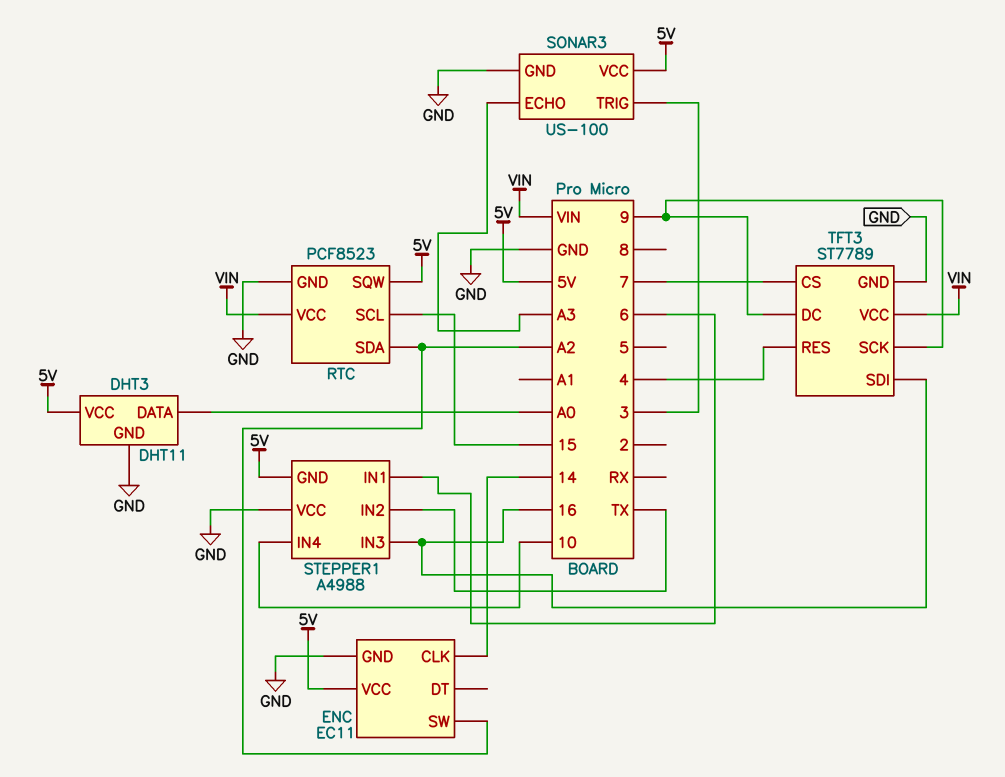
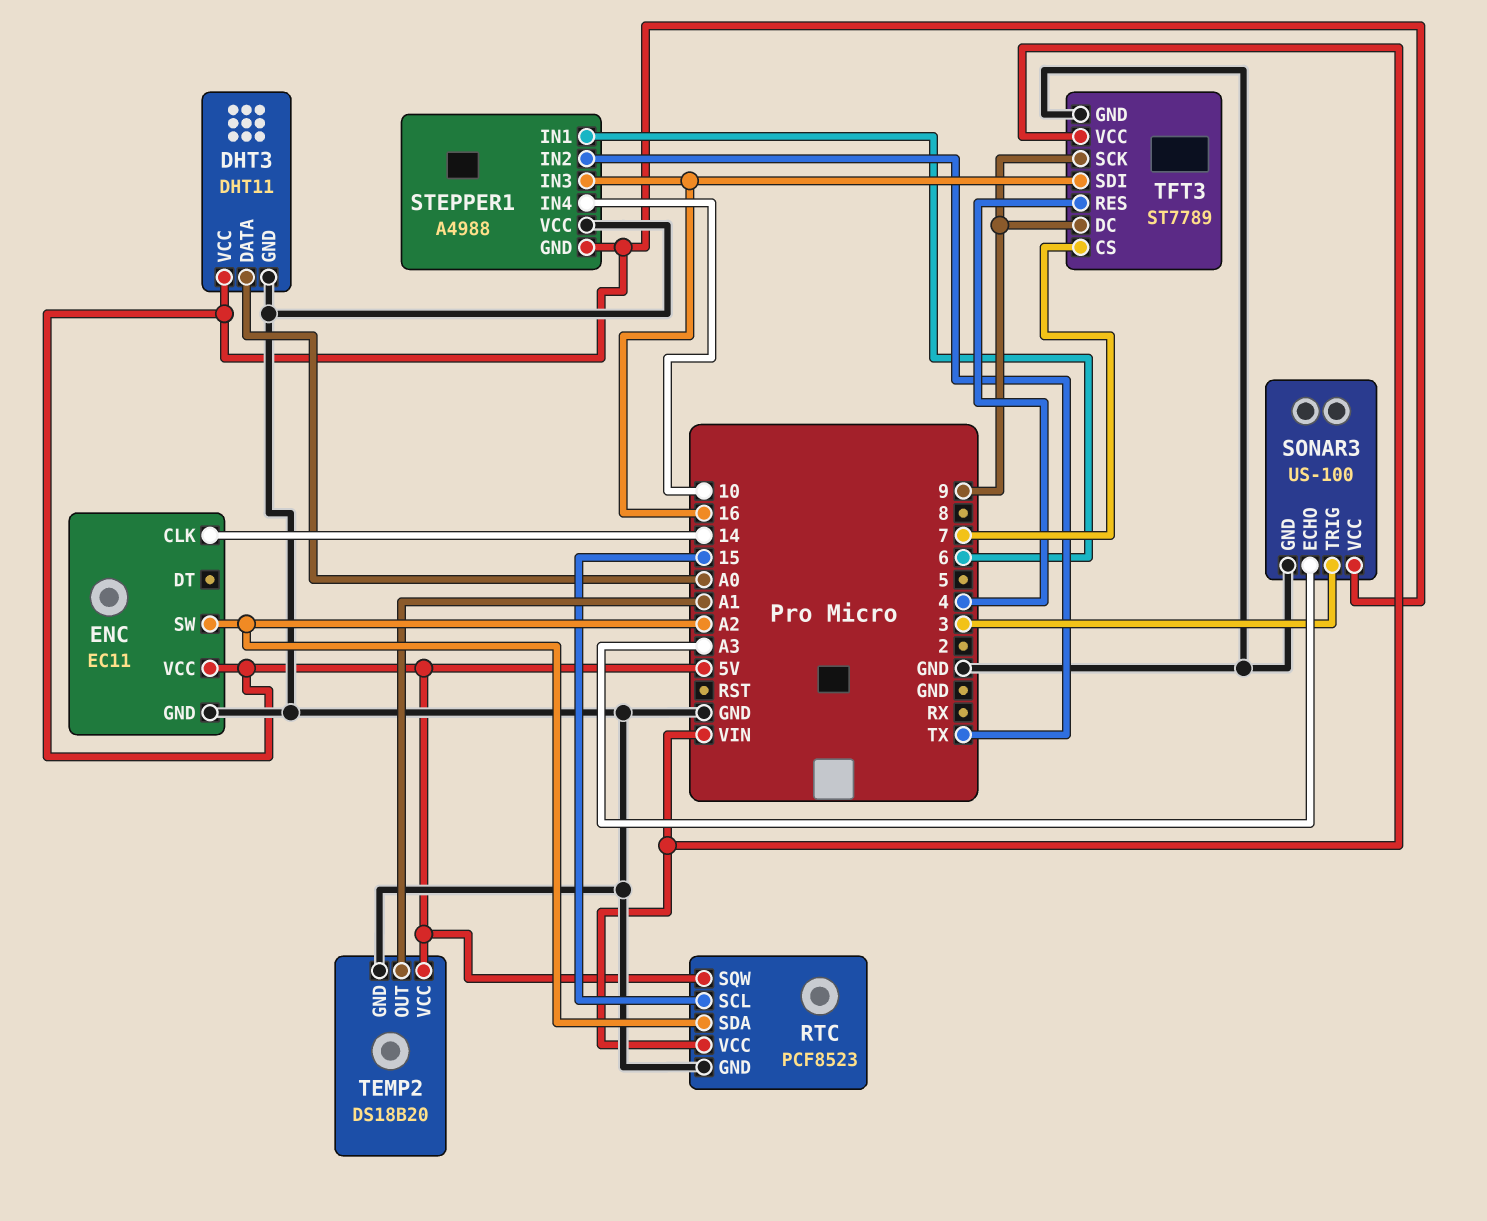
TEMP2: none -> DS18B20
TEMP2 pin GND: none -> GND
TEMP2 pin OUT: none -> A1
TEMP2 pin VCC: none -> 5V

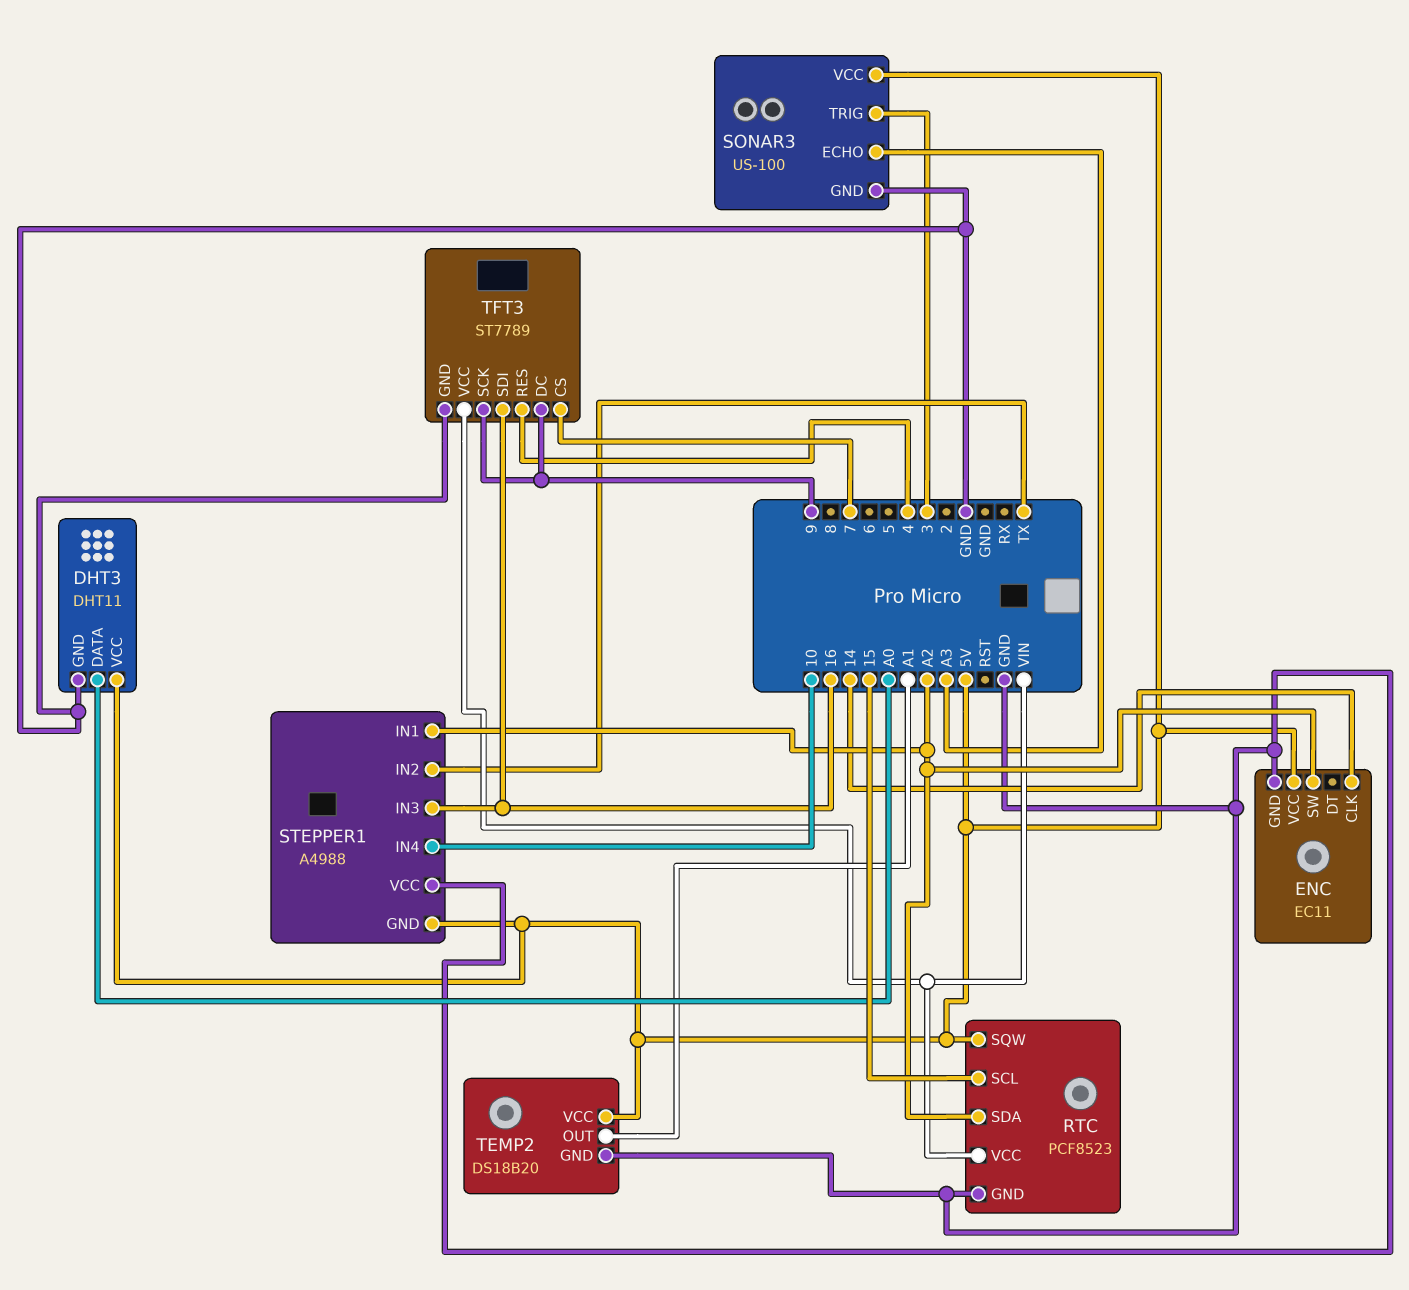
STEPPER1 pin IN1: 6 -> A2

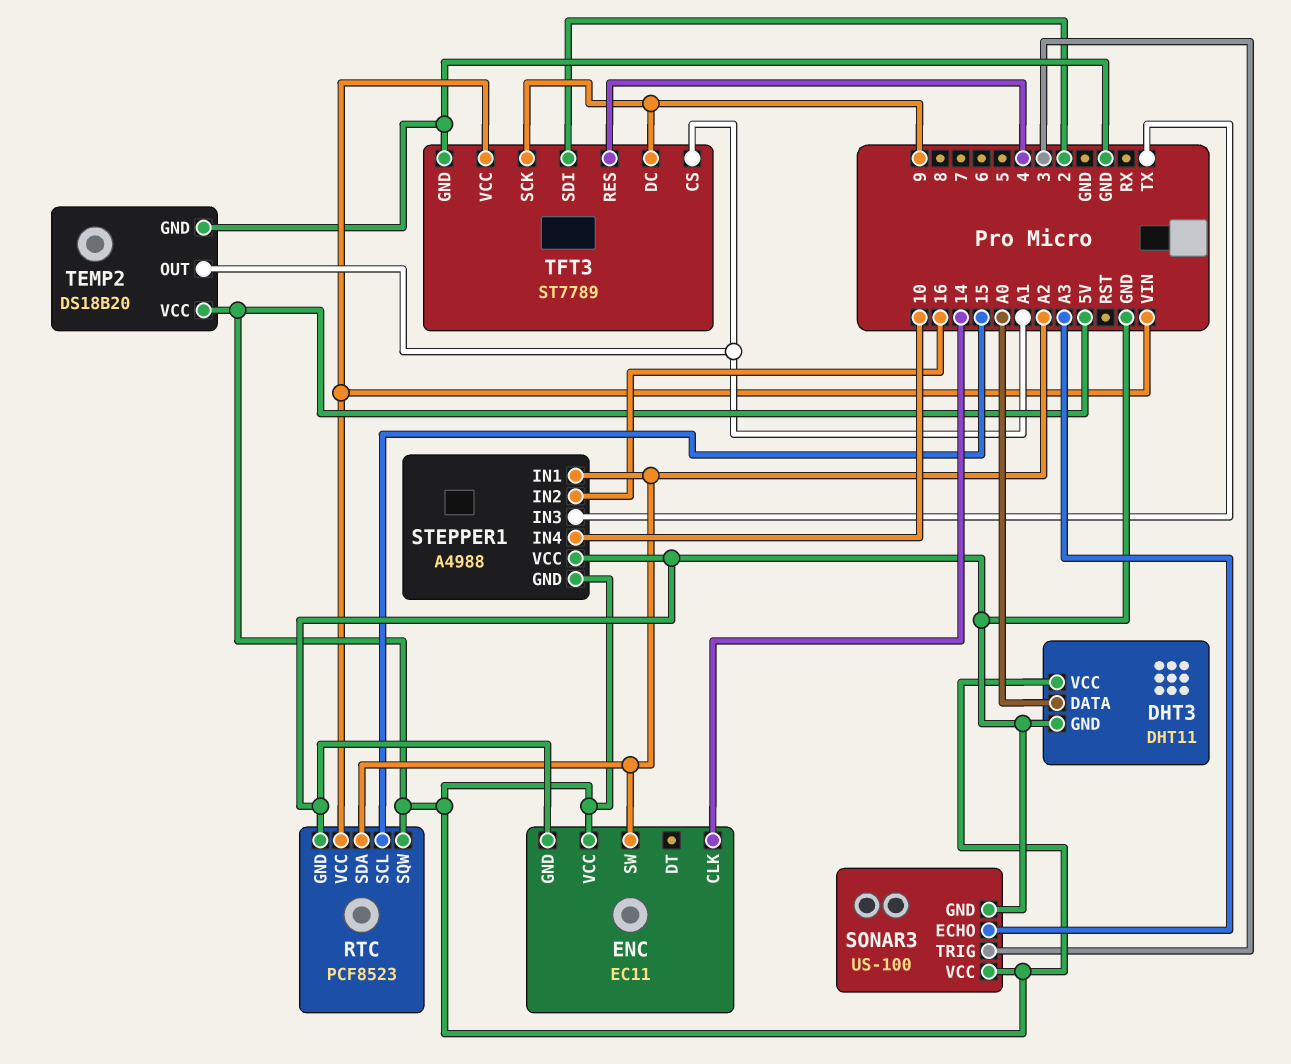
STEPPER1 pin IN2: TX -> 16
STEPPER1 pin IN3: 16 -> TX
TFT3 pin CS: 7 -> A1
TFT3 pin SDI: 16 -> 2

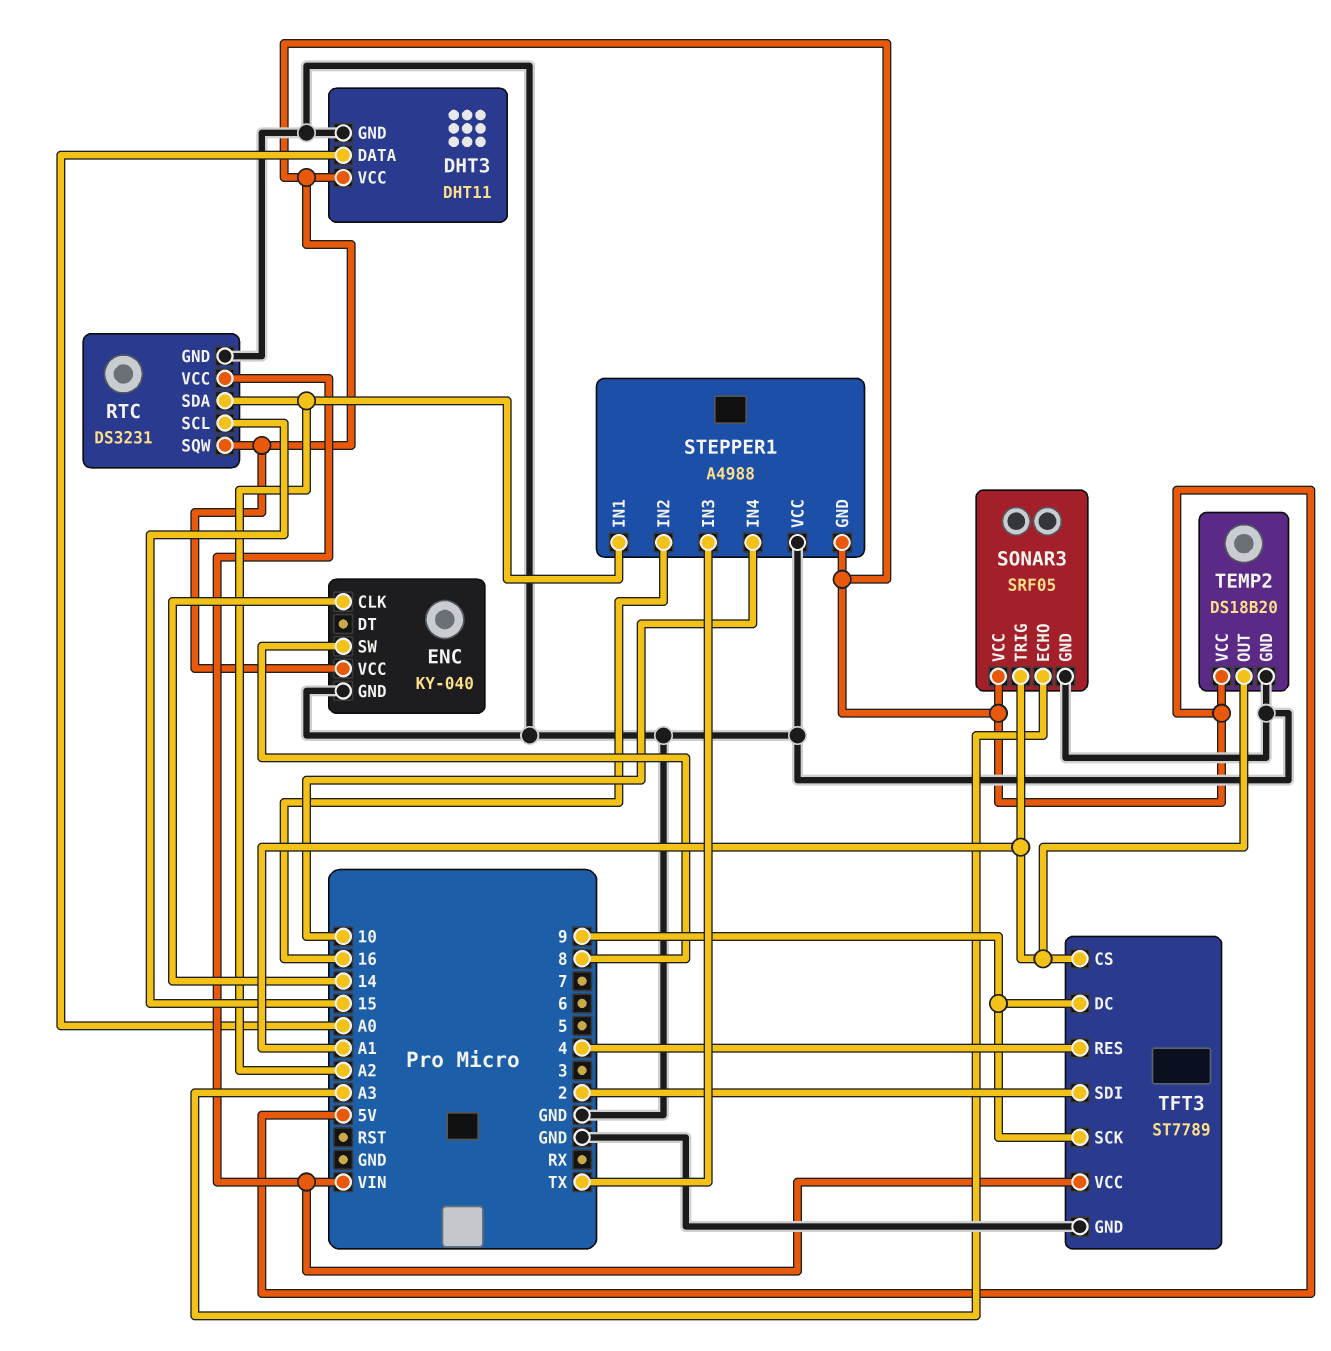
ENC: EC11 -> KY-040
ENC pin SW: A2 -> 8
RTC: PCF8523 -> DS3231
SONAR3: US-100 -> SRF05
SONAR3 pin TRIG: 3 -> A1

